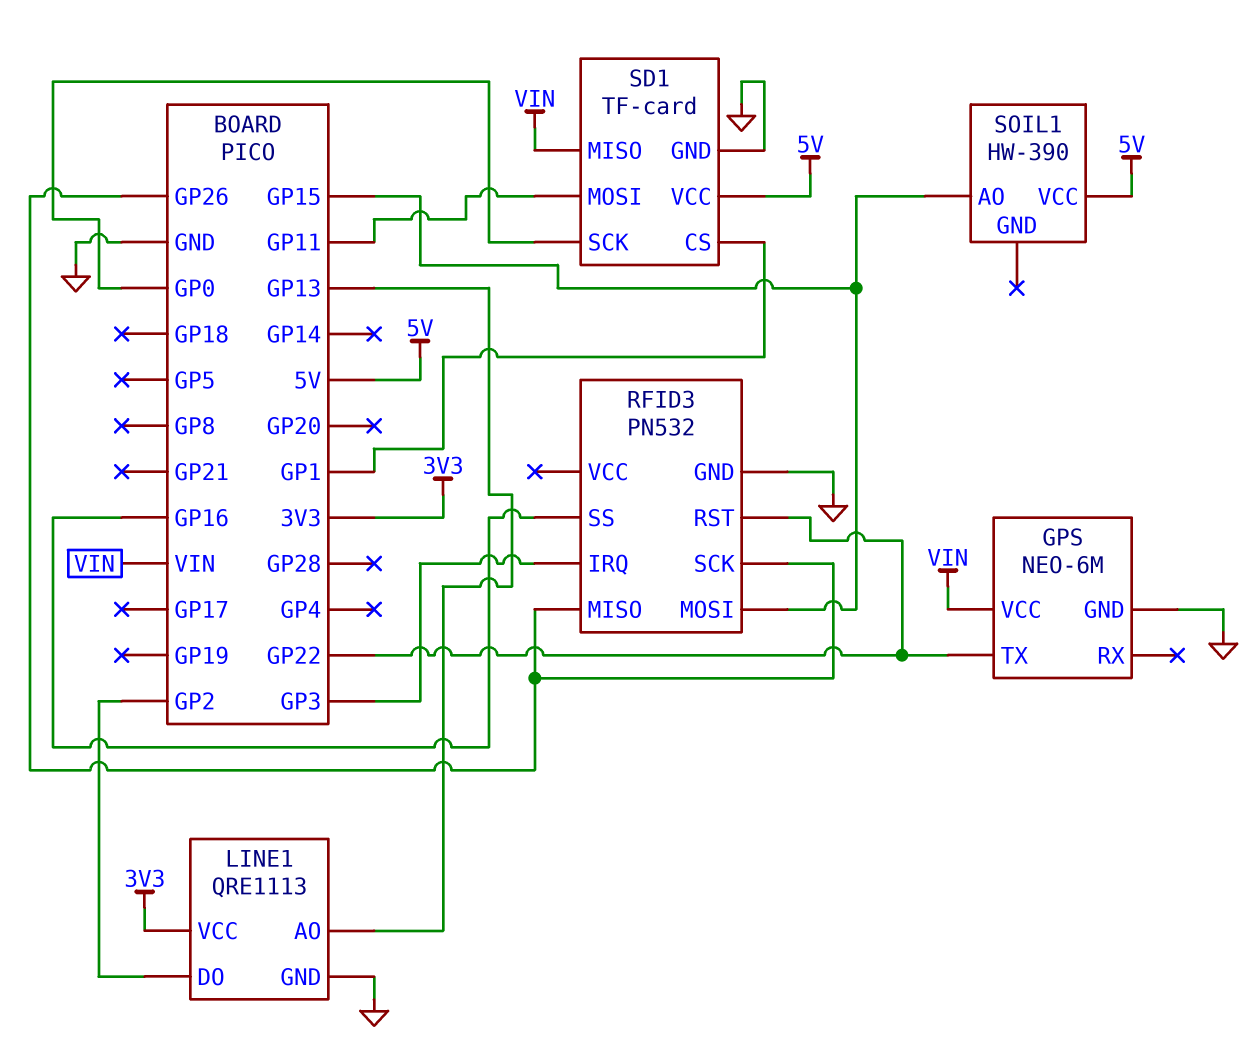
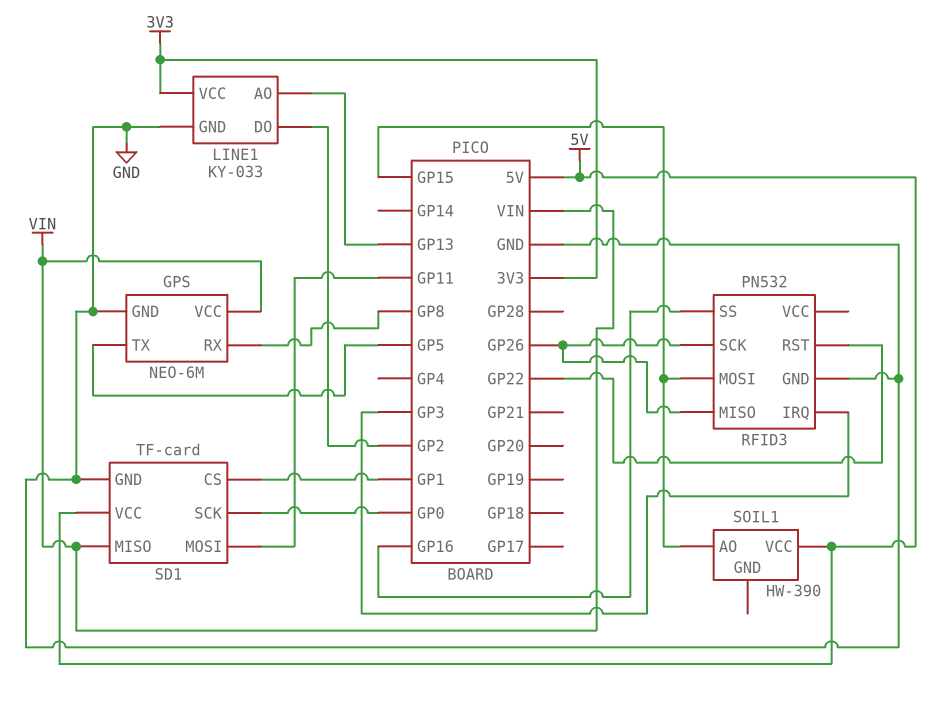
GPS pin RX: none -> GP8
GPS pin TX: GP22 -> GP5
LINE1: QRE1113 -> KY-033

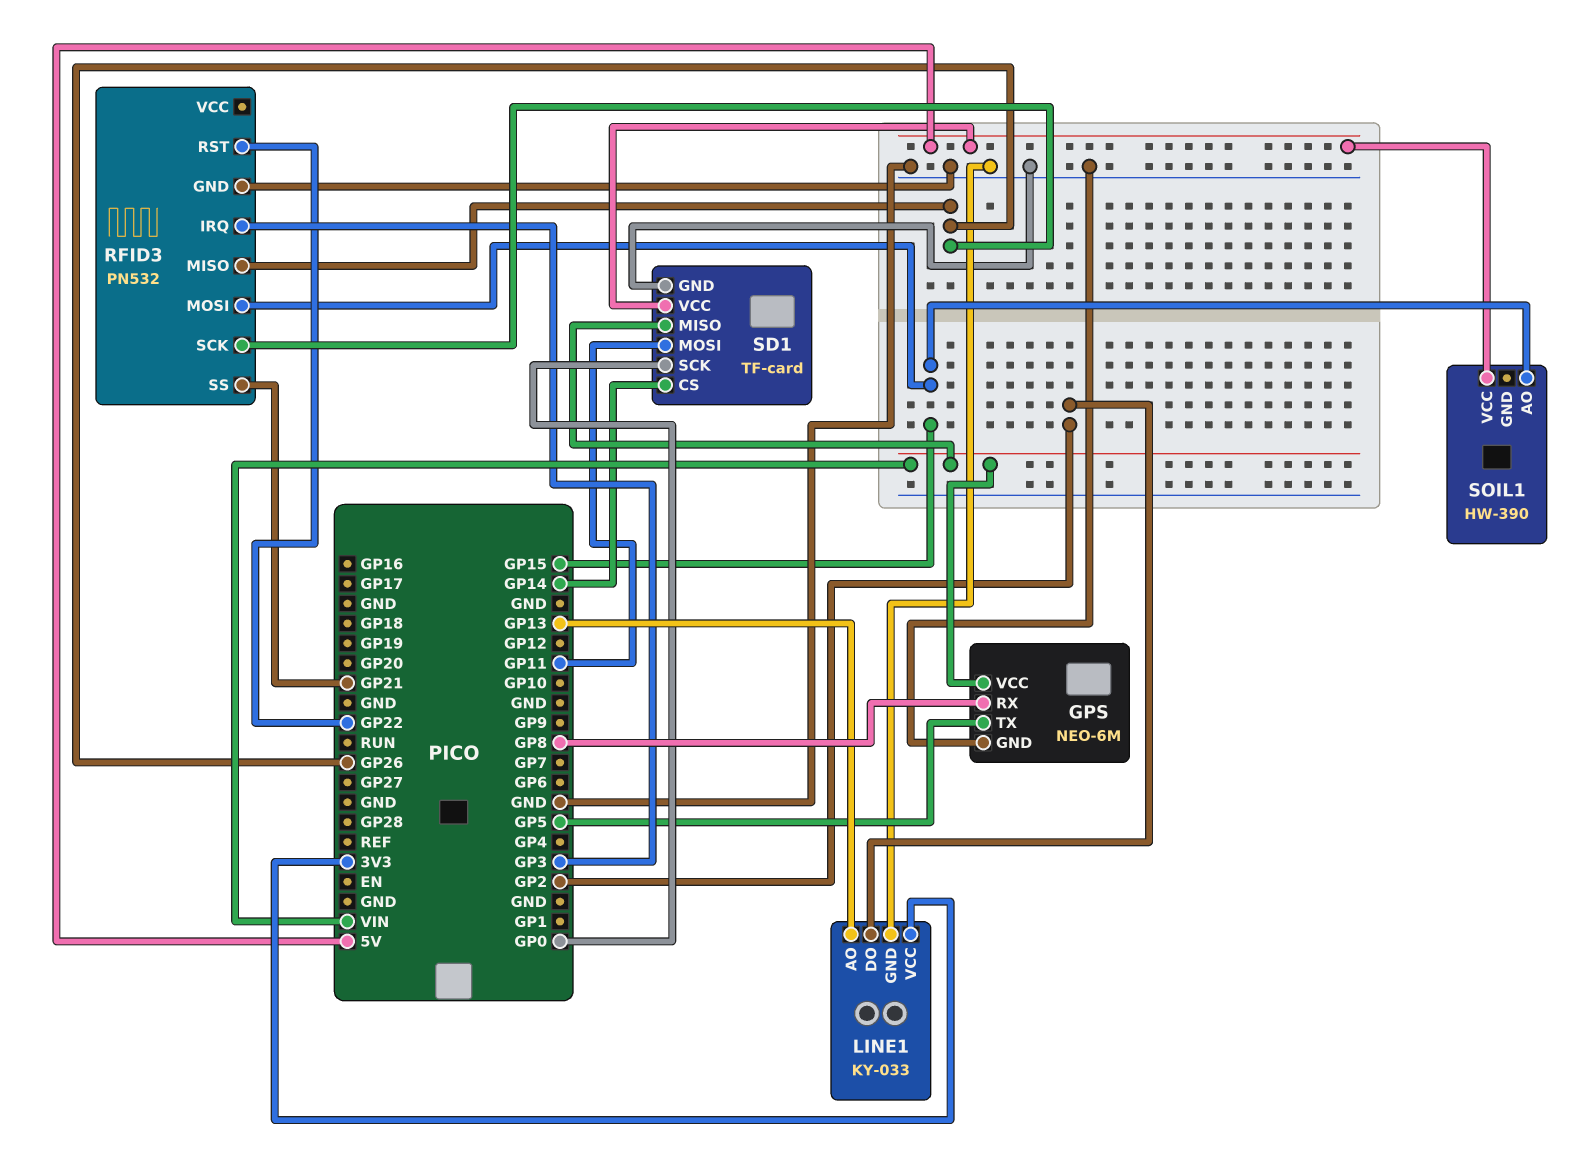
RFID3 pin SS: GP16 -> GP21
SD1 pin CS: GP1 -> GP14

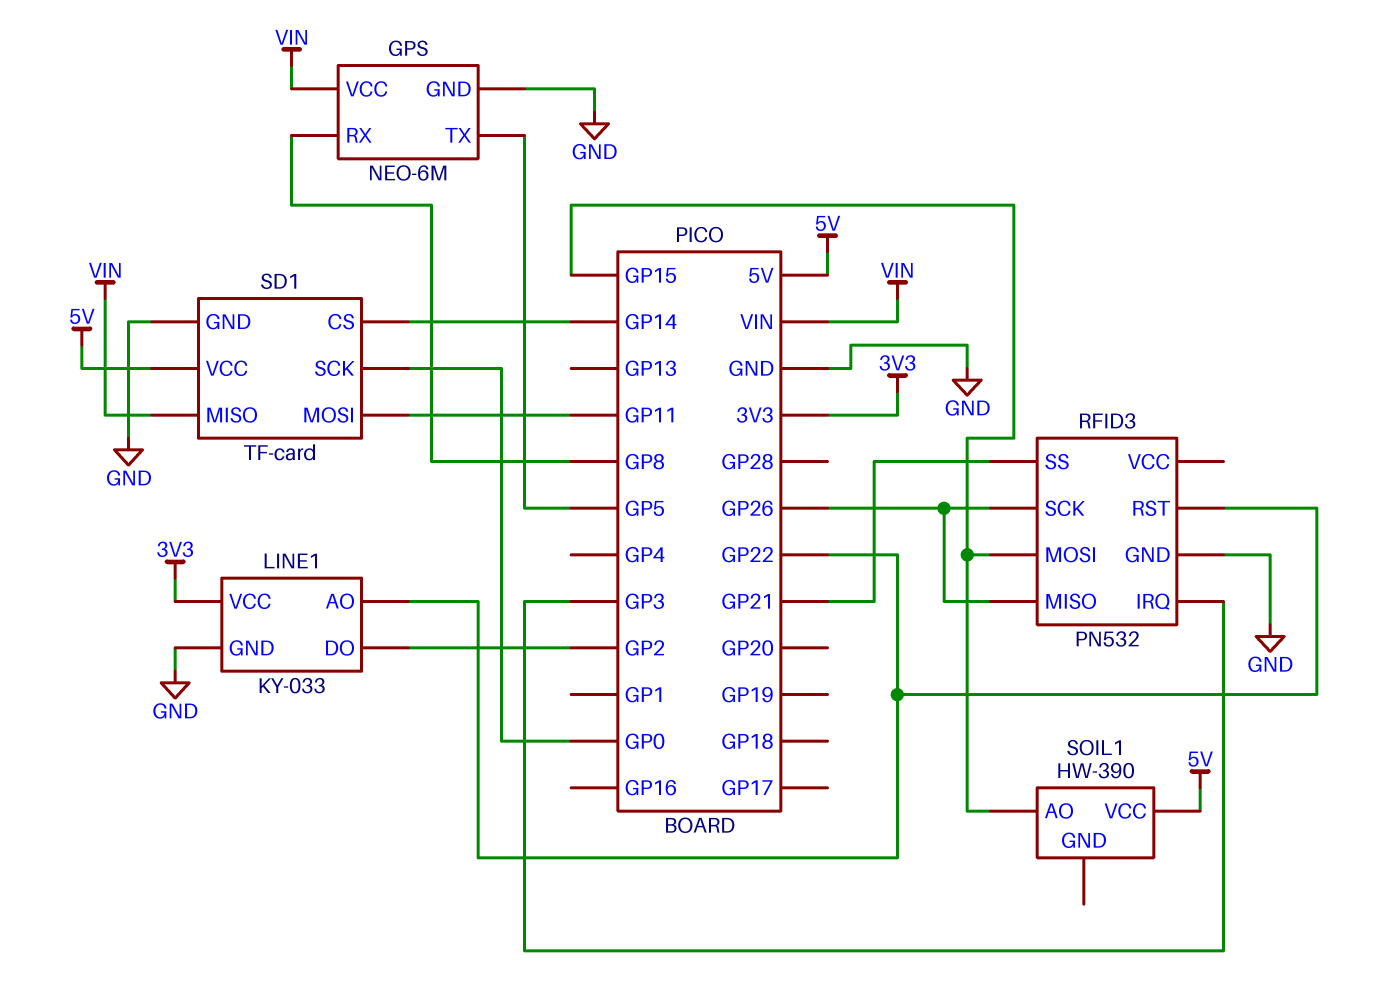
LINE1 pin AO: GP13 -> GP22

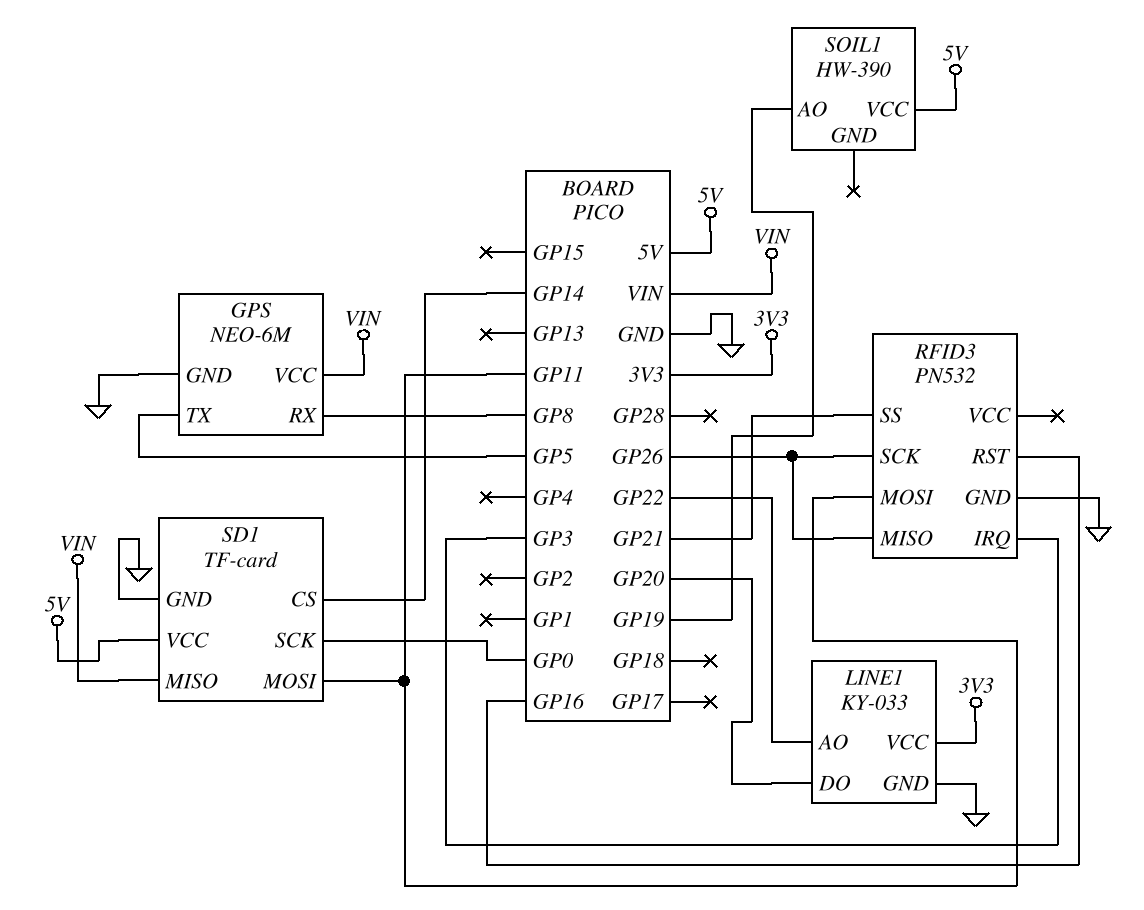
LINE1 pin DO: GP2 -> GP20
RFID3 pin MOSI: GP15 -> GP11
RFID3 pin RST: GP22 -> GP16
SOIL1 pin AO: GP15 -> GP19

